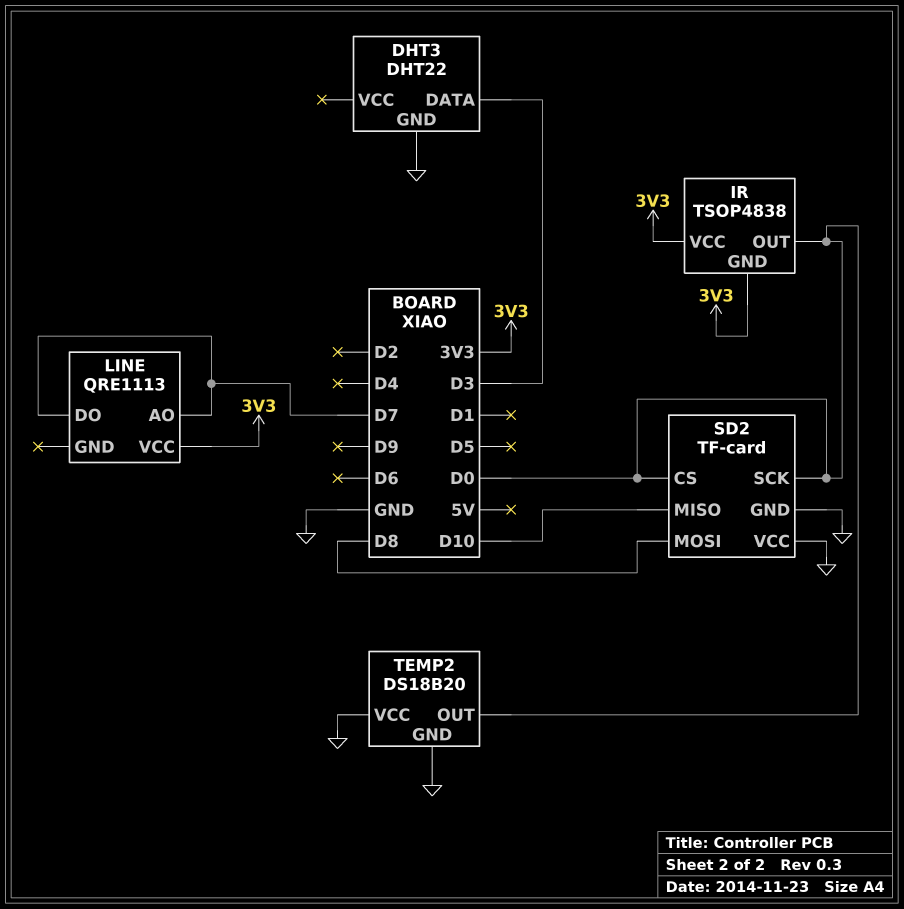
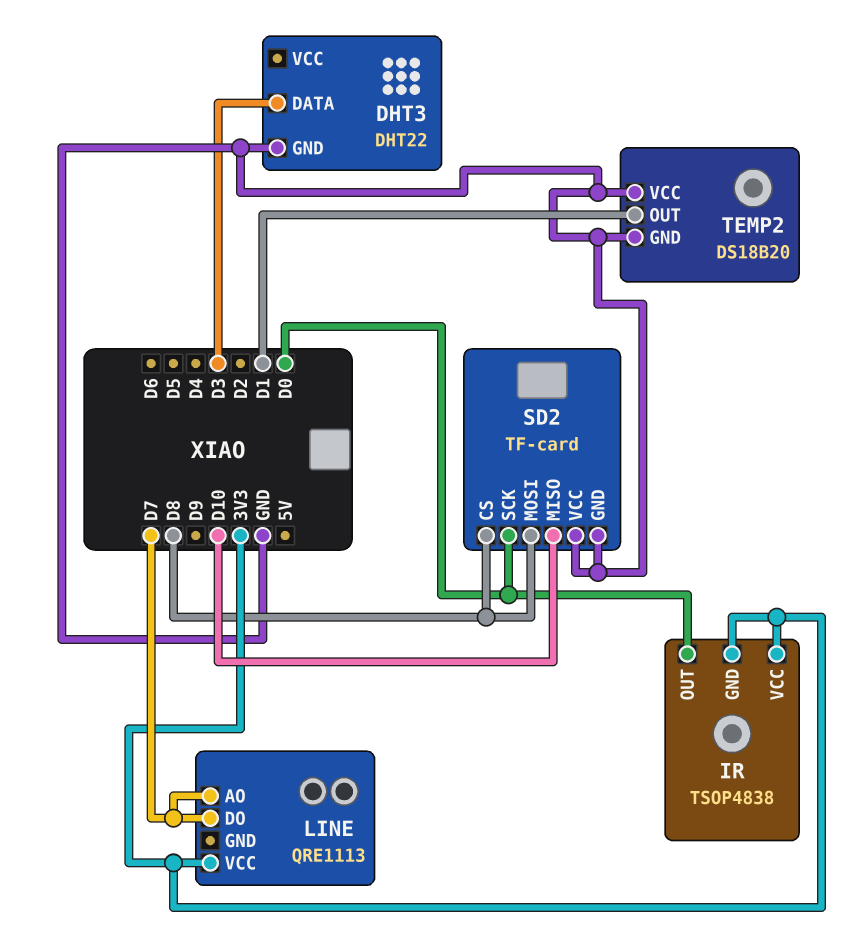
SD2 pin CS: D0 -> D8
TEMP2 pin OUT: D0 -> D1

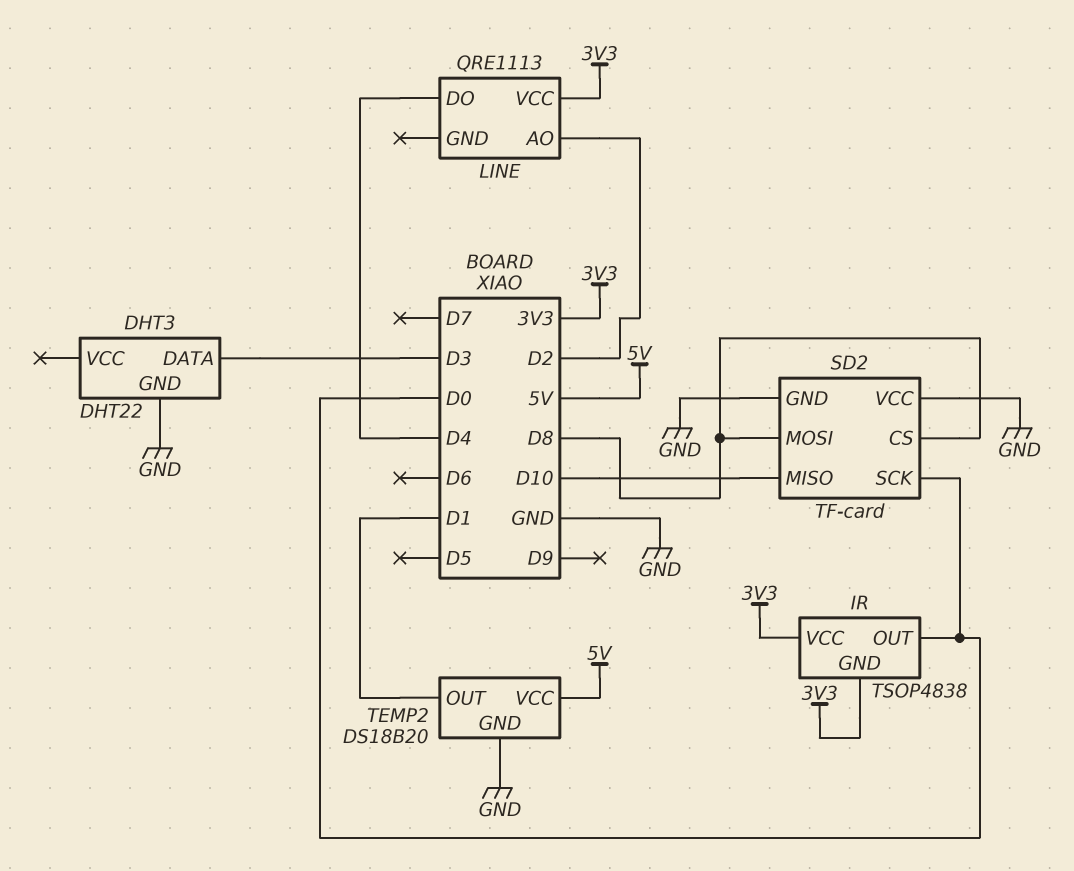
LINE pin AO: D7 -> D2
LINE pin DO: D7 -> D4
TEMP2 pin VCC: GND -> 5V

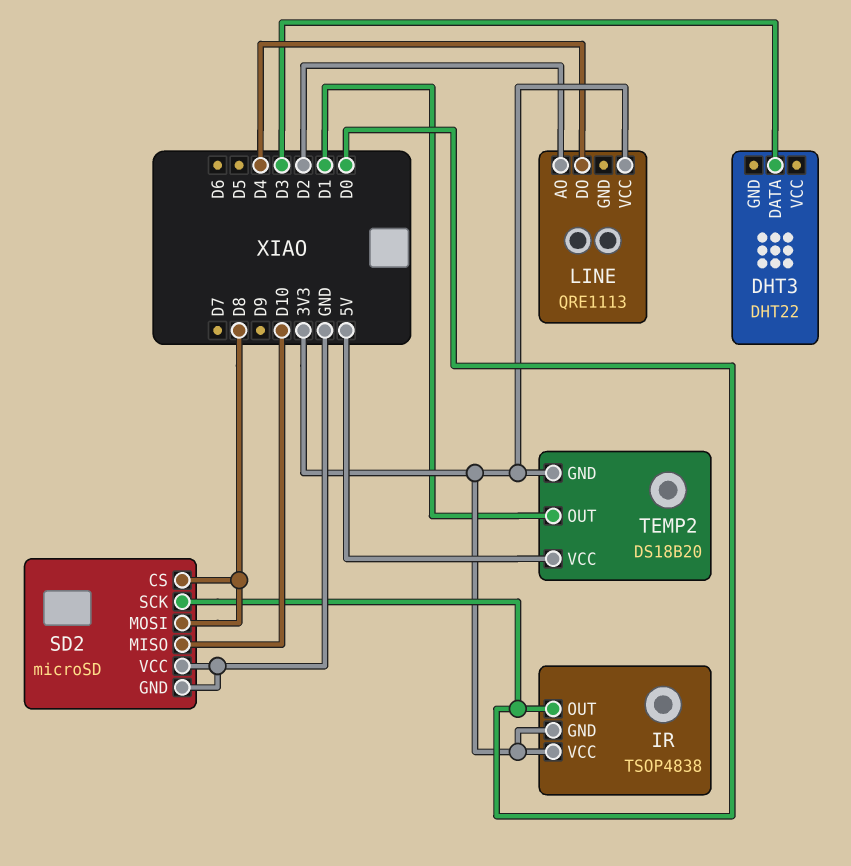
DHT3 pin GND: GND -> none
SD2: TF-card -> microSD
TEMP2 pin GND: GND -> 3V3

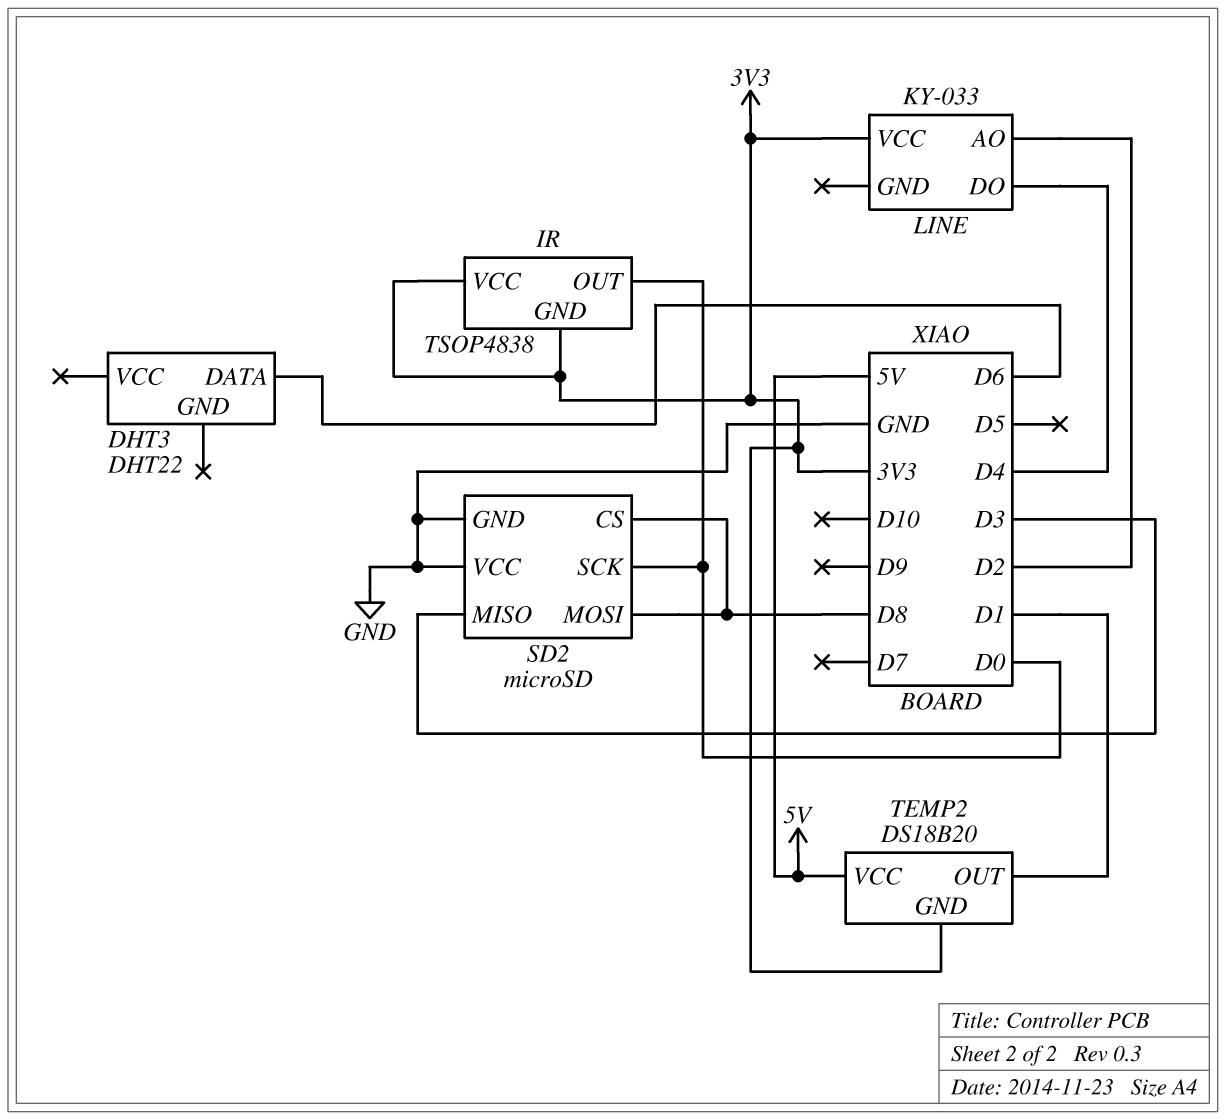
DHT3 pin DATA: D3 -> D6
LINE: QRE1113 -> KY-033
SD2 pin MISO: D10 -> D3

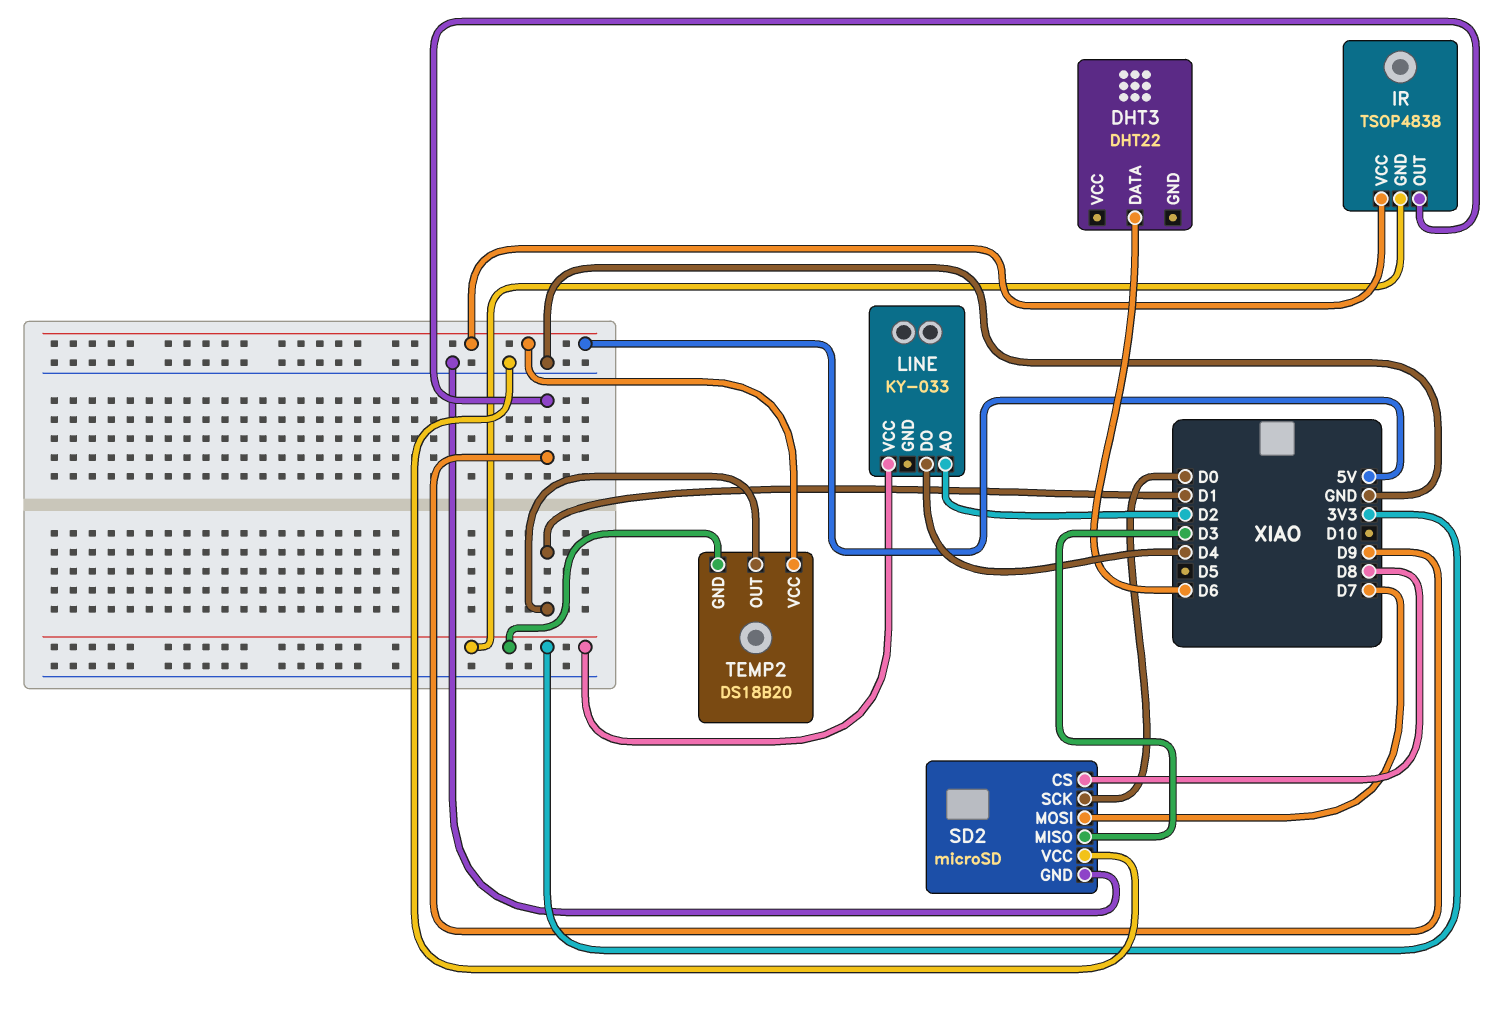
IR pin OUT: D0 -> D9
IR pin VCC: 3V3 -> 5V
SD2 pin MOSI: D8 -> D7

